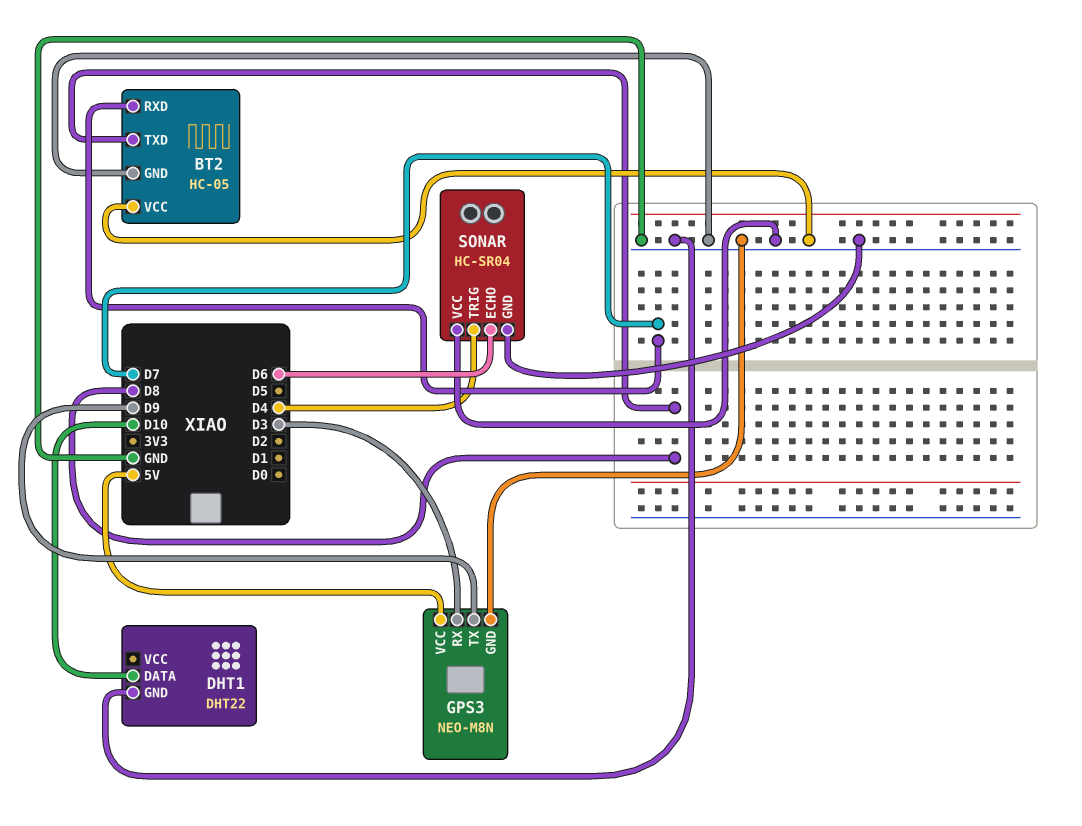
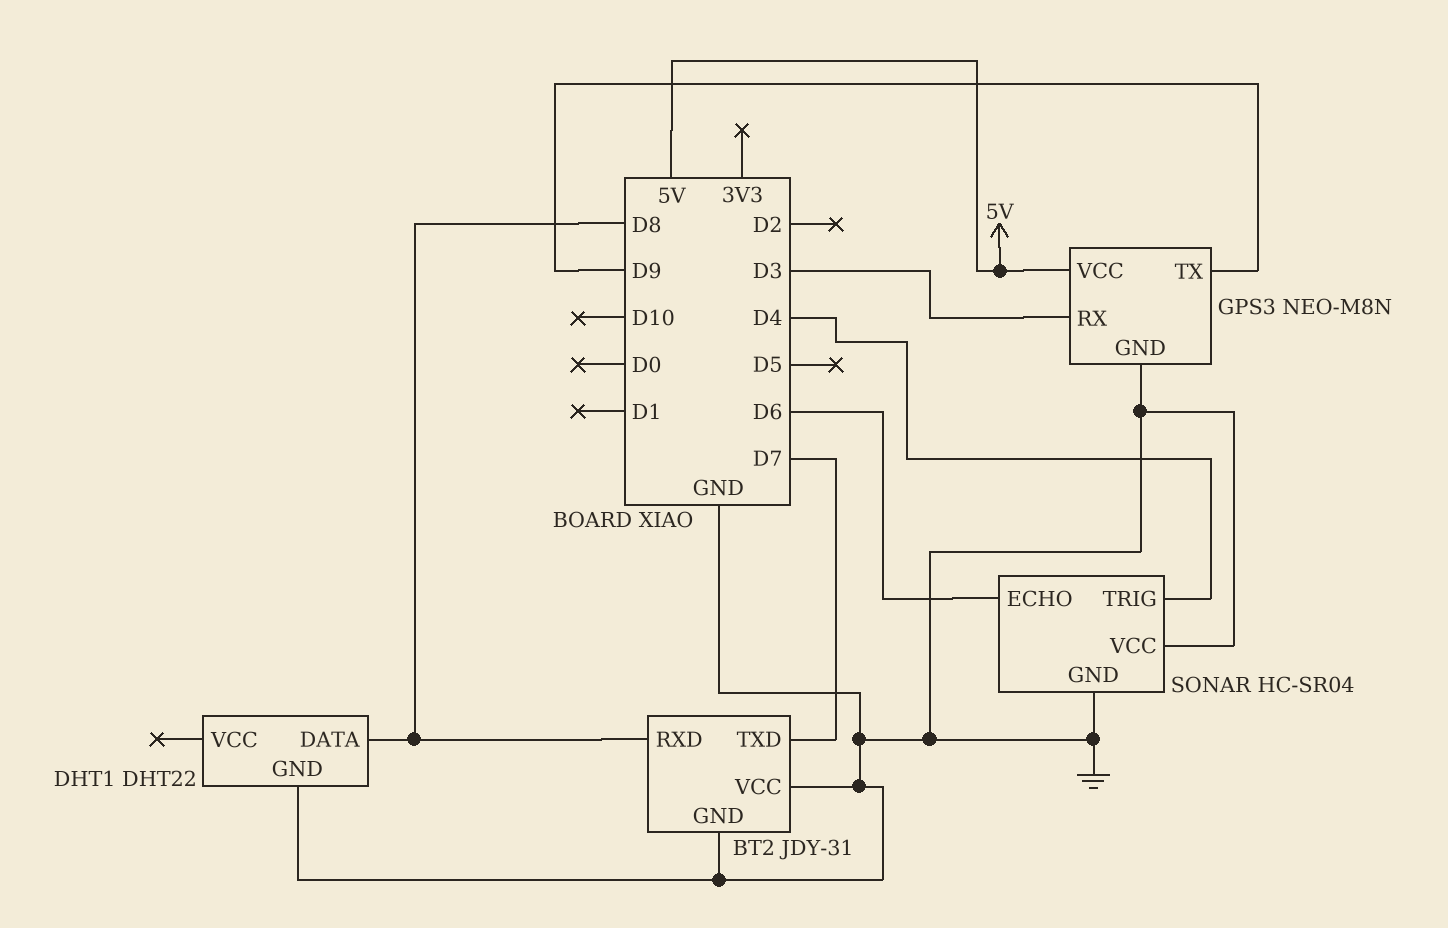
BT2: HC-05 -> JDY-31
BT2 pin RXD: D7 -> D8
BT2 pin TXD: D8 -> D7
DHT1 pin DATA: D10 -> D8

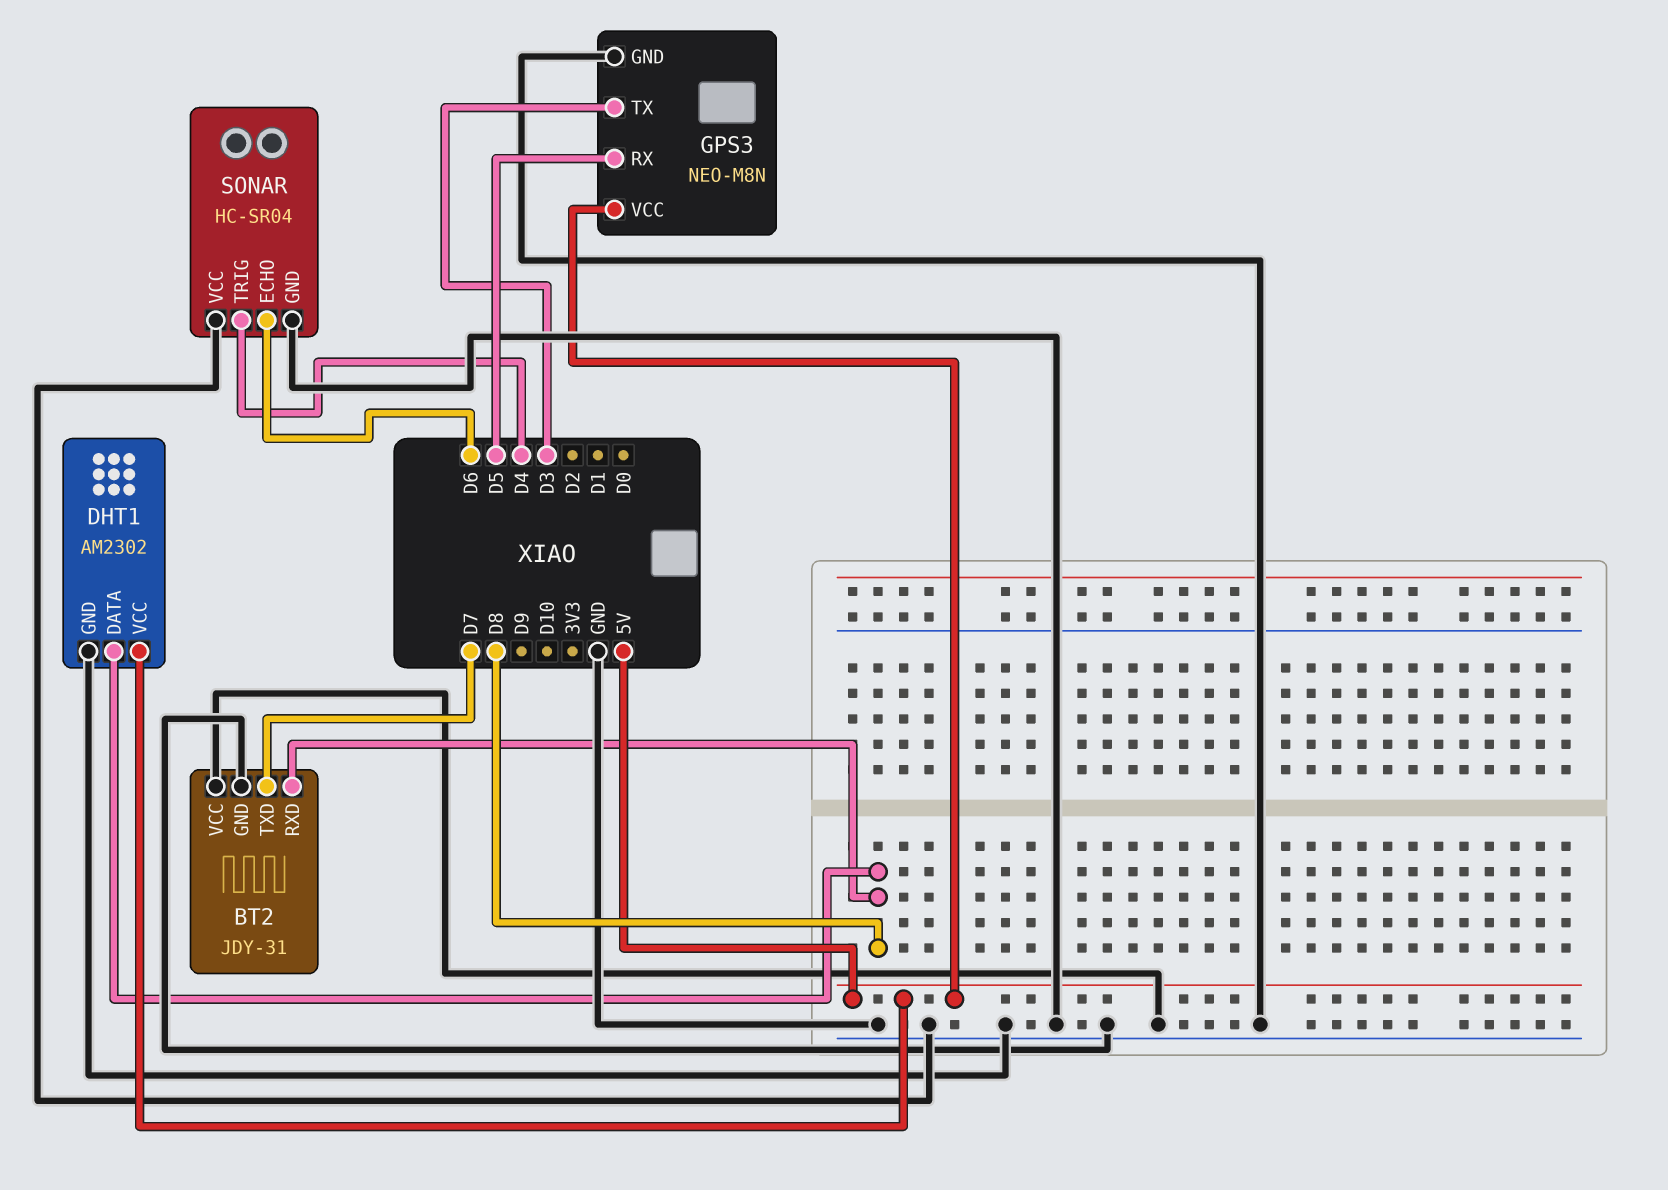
DHT1: DHT22 -> AM2302
DHT1 pin VCC: none -> 5V
GPS3 pin RX: D3 -> D5
GPS3 pin TX: D9 -> D3

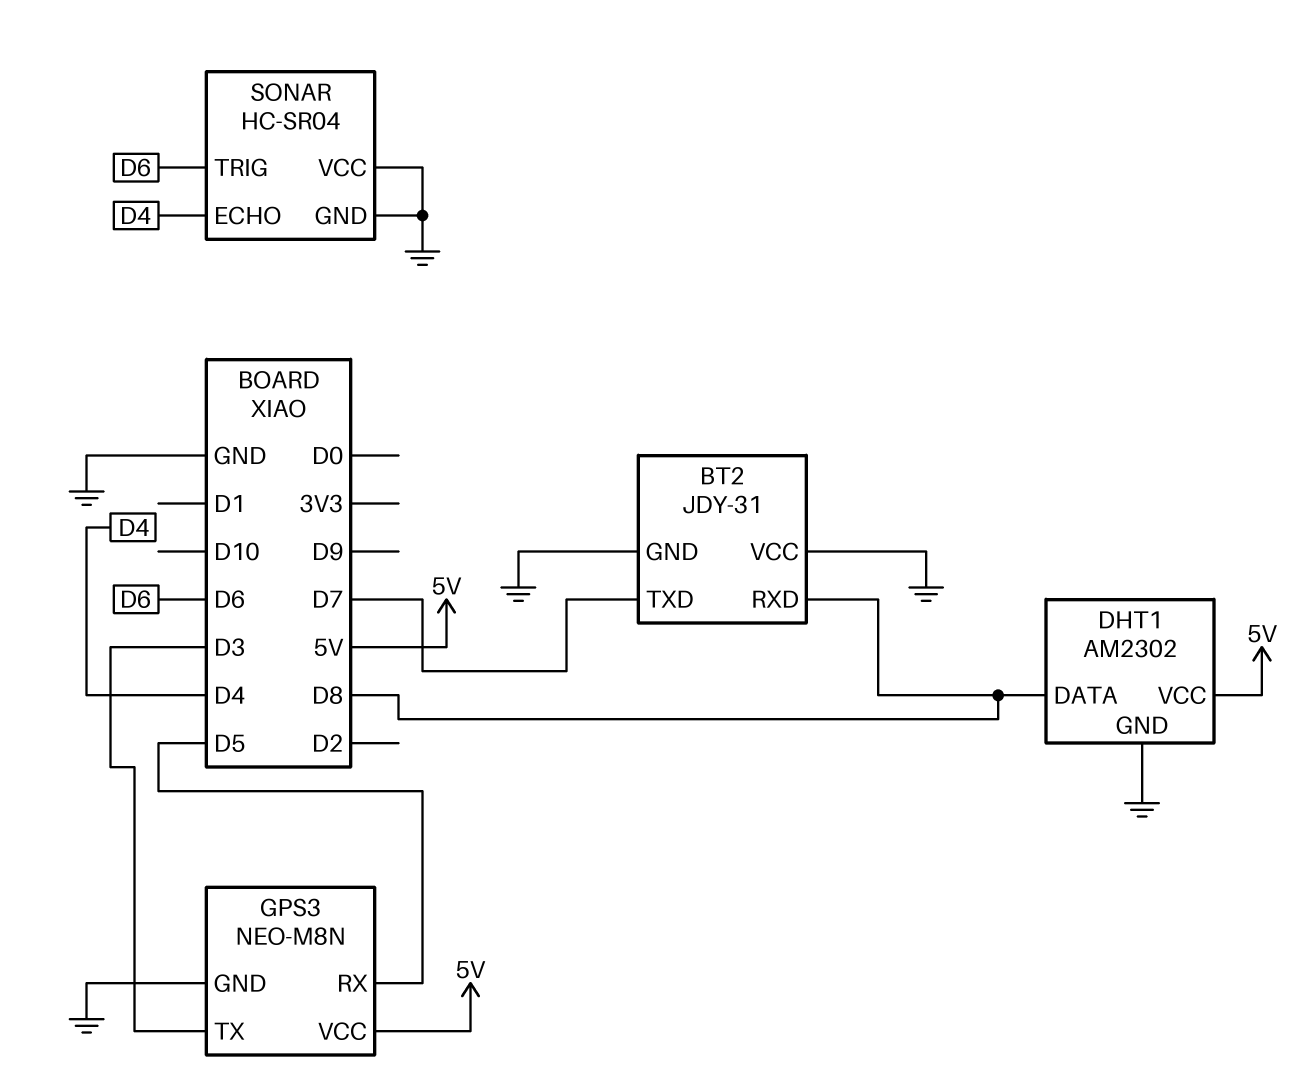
SONAR pin ECHO: D6 -> D4
SONAR pin TRIG: D4 -> D6

